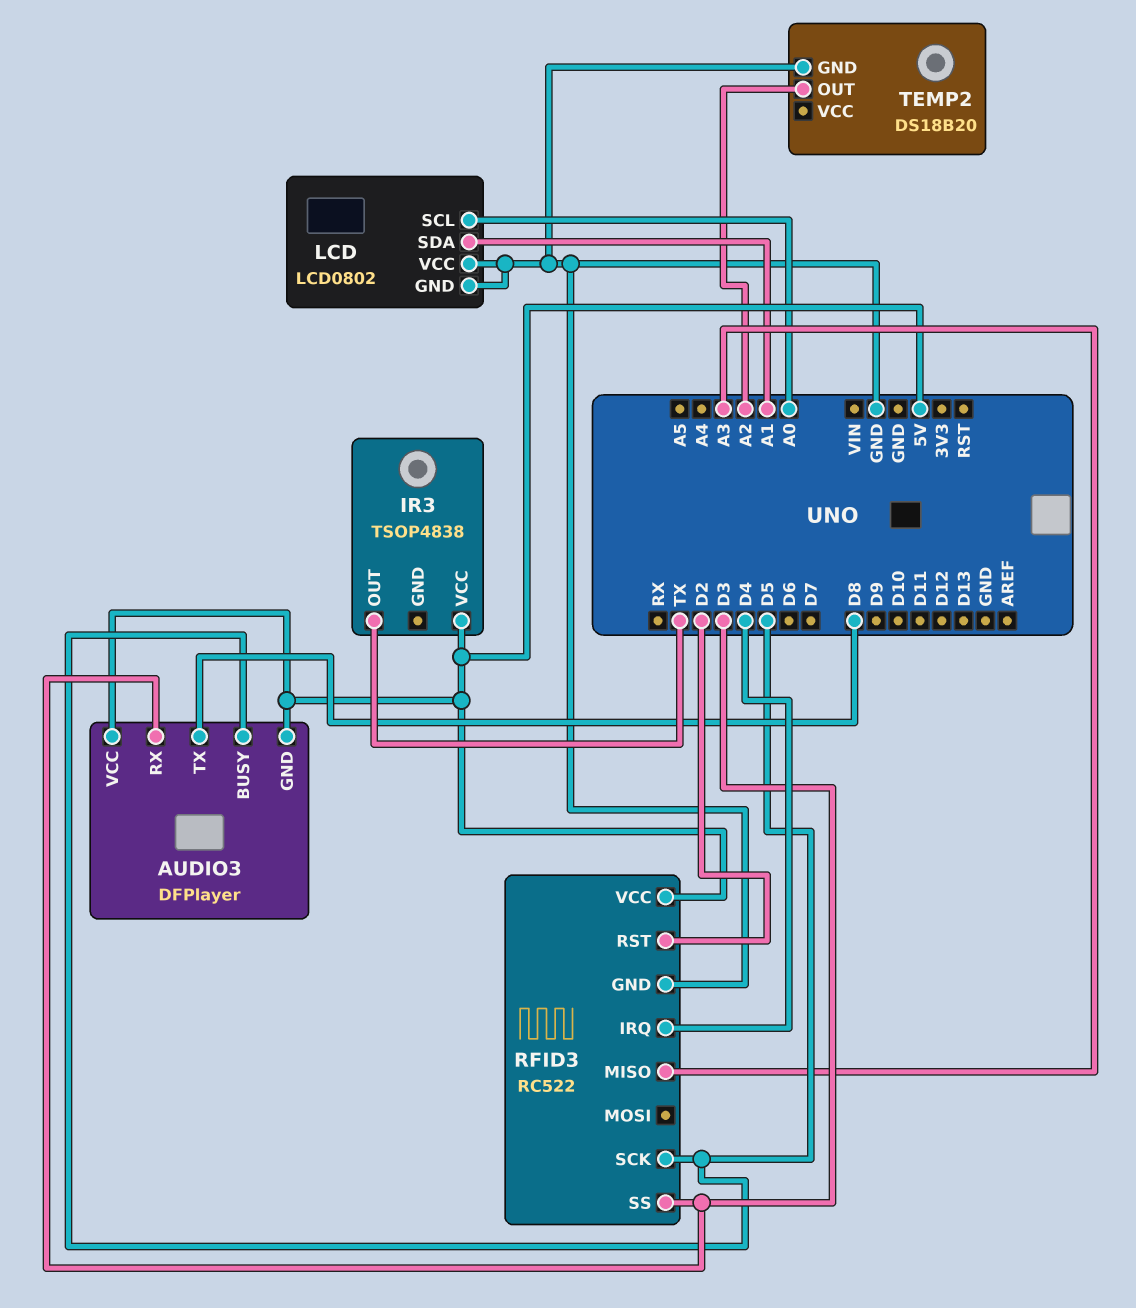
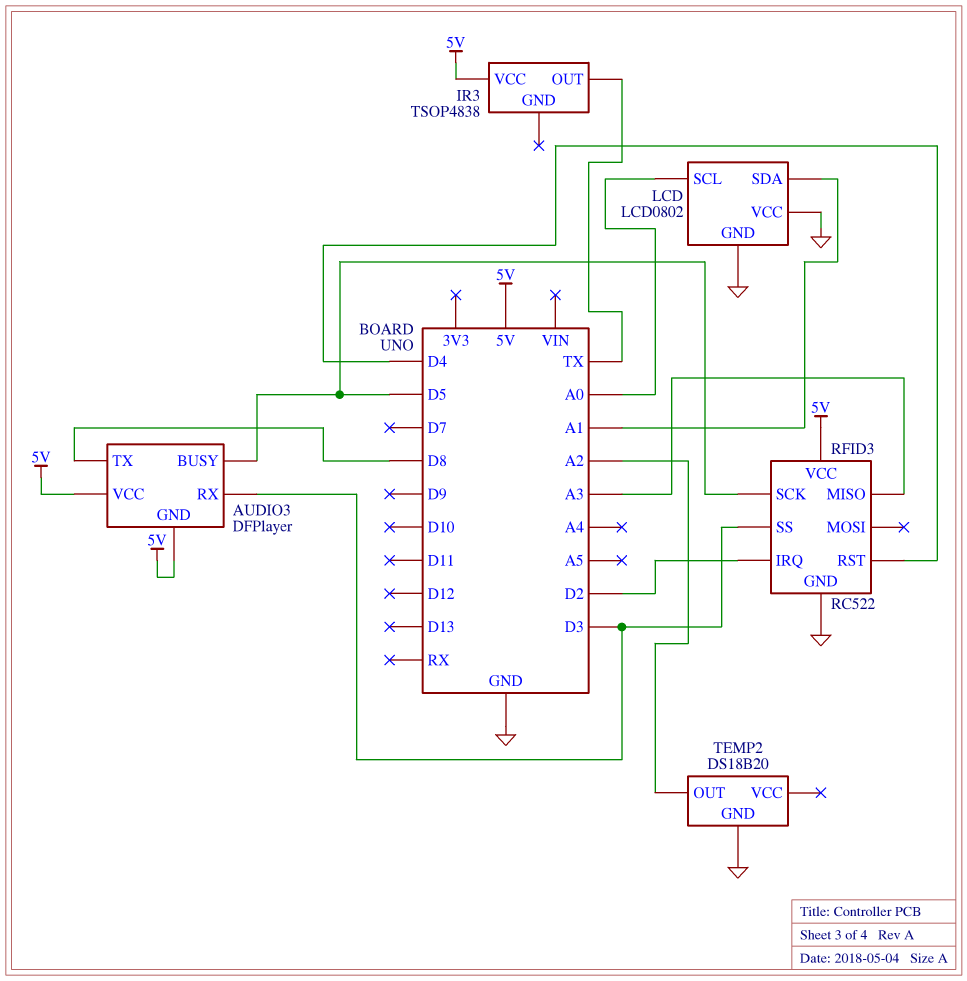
RFID3 pin IRQ: D4 -> D2
RFID3 pin RST: D2 -> D4

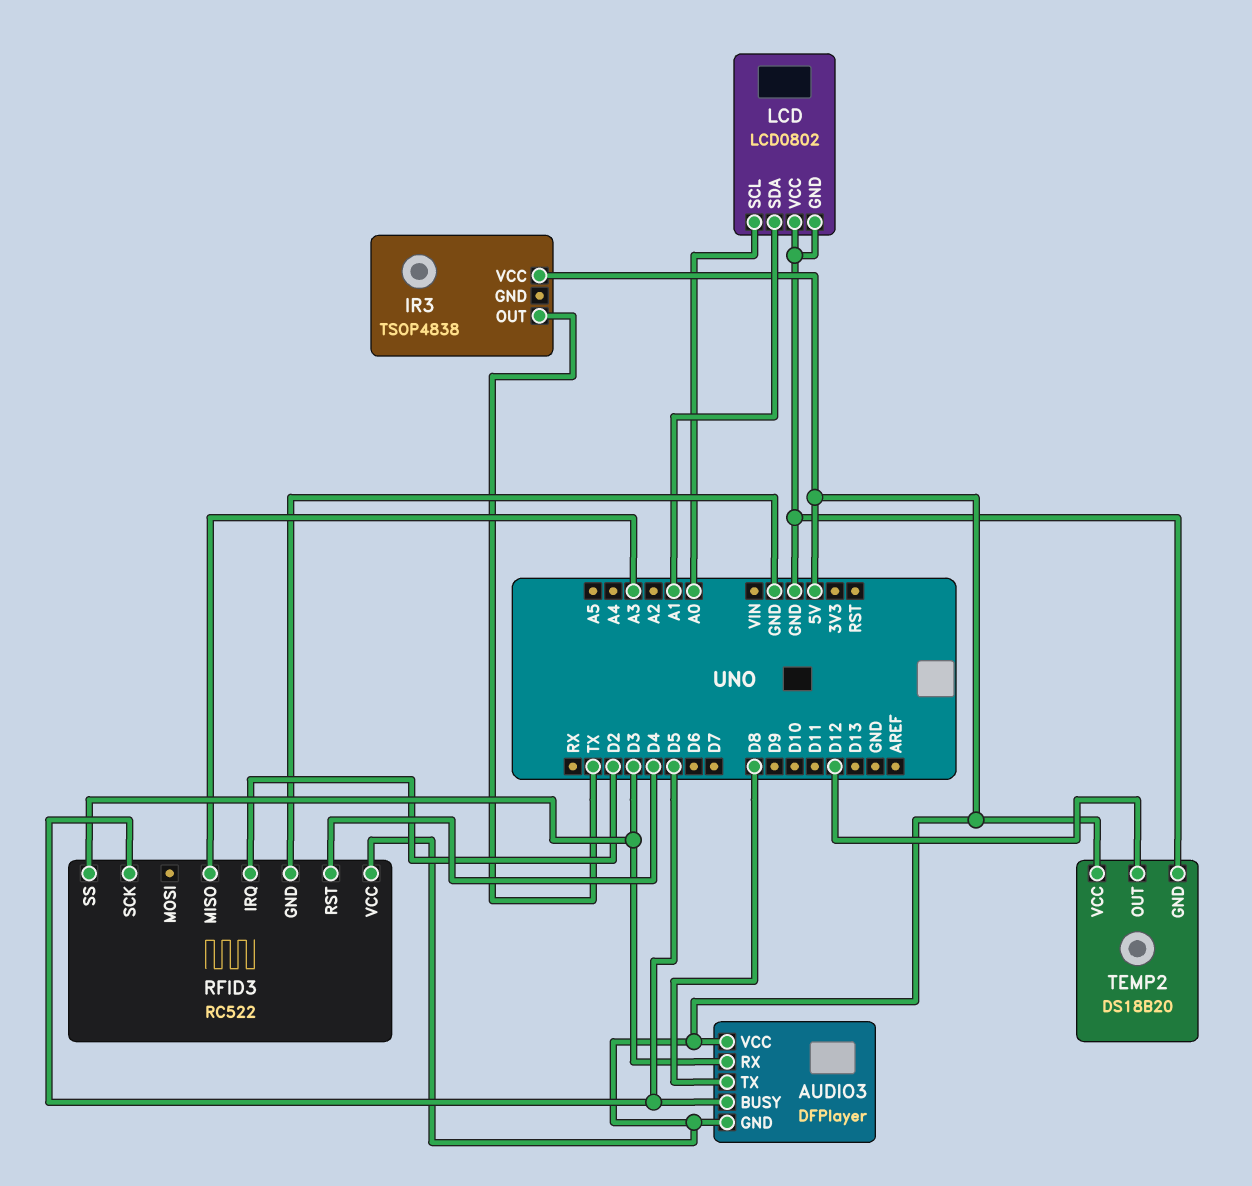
TEMP2 pin OUT: A2 -> D12
TEMP2 pin VCC: none -> 5V

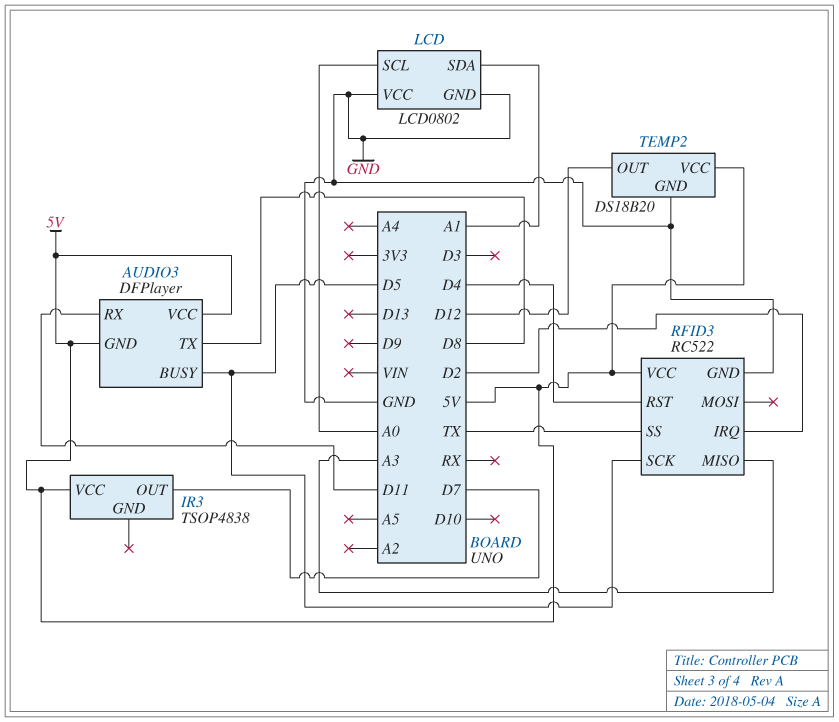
AUDIO3 pin RX: D3 -> D11
IR3 pin OUT: TX -> D7
RFID3 pin SS: D3 -> TX

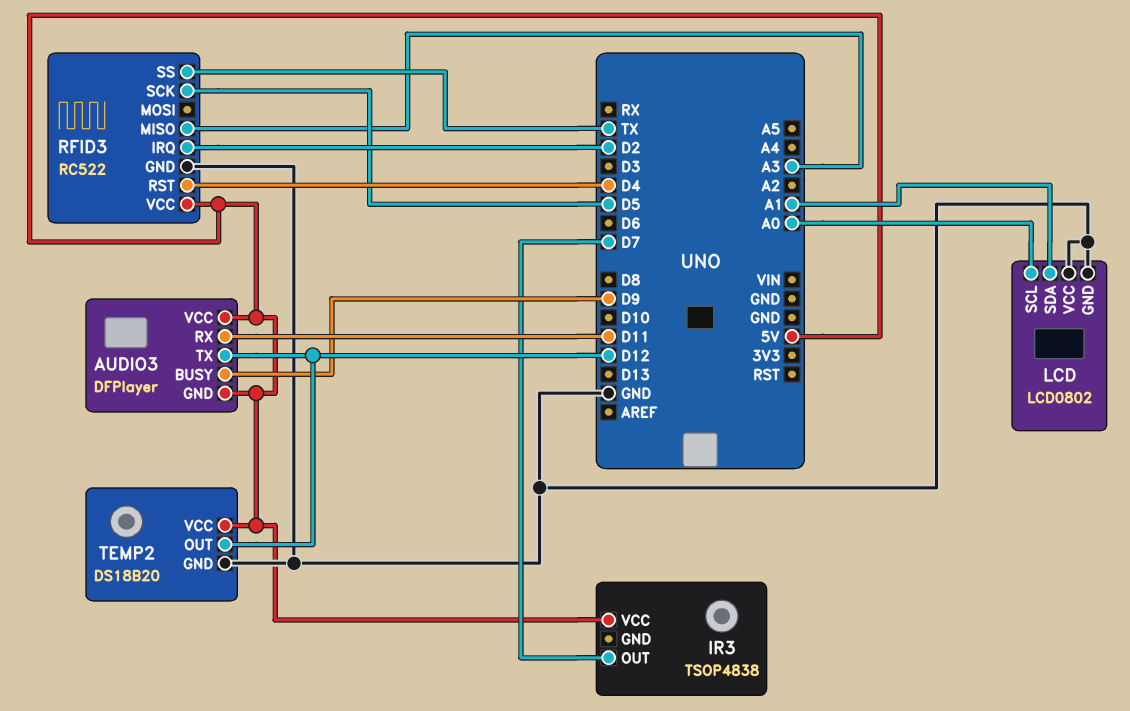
AUDIO3 pin BUSY: D5 -> D9
AUDIO3 pin TX: D8 -> D12

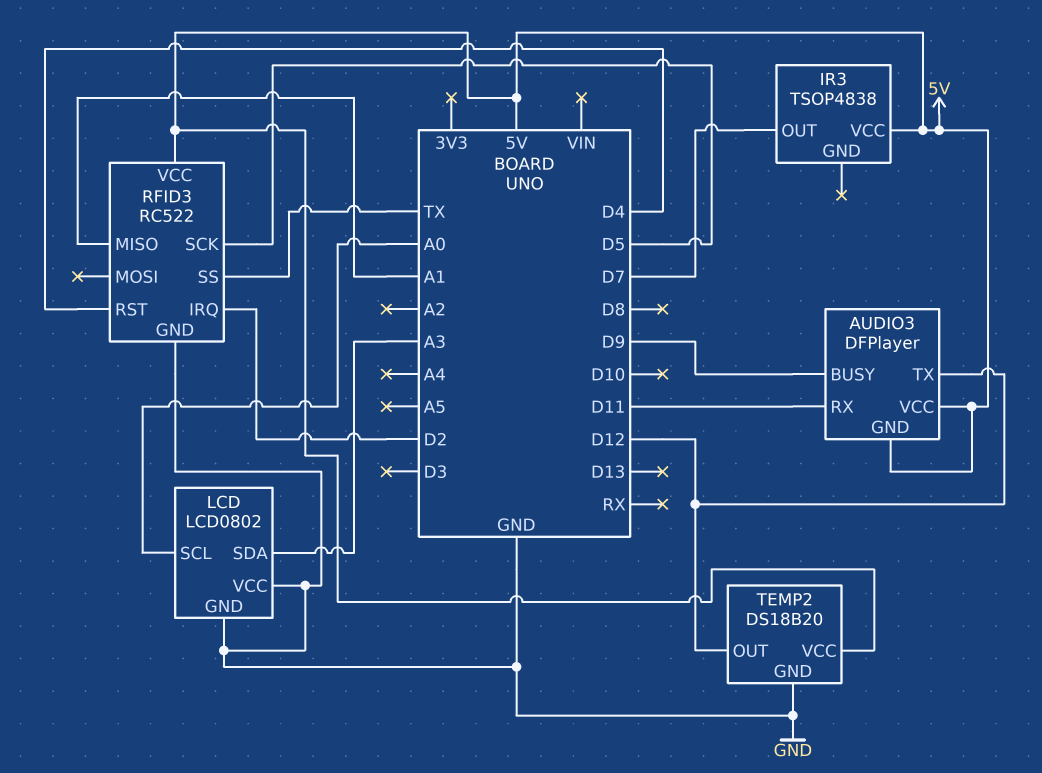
LCD pin SDA: A1 -> A3
RFID3 pin MISO: A3 -> A1

